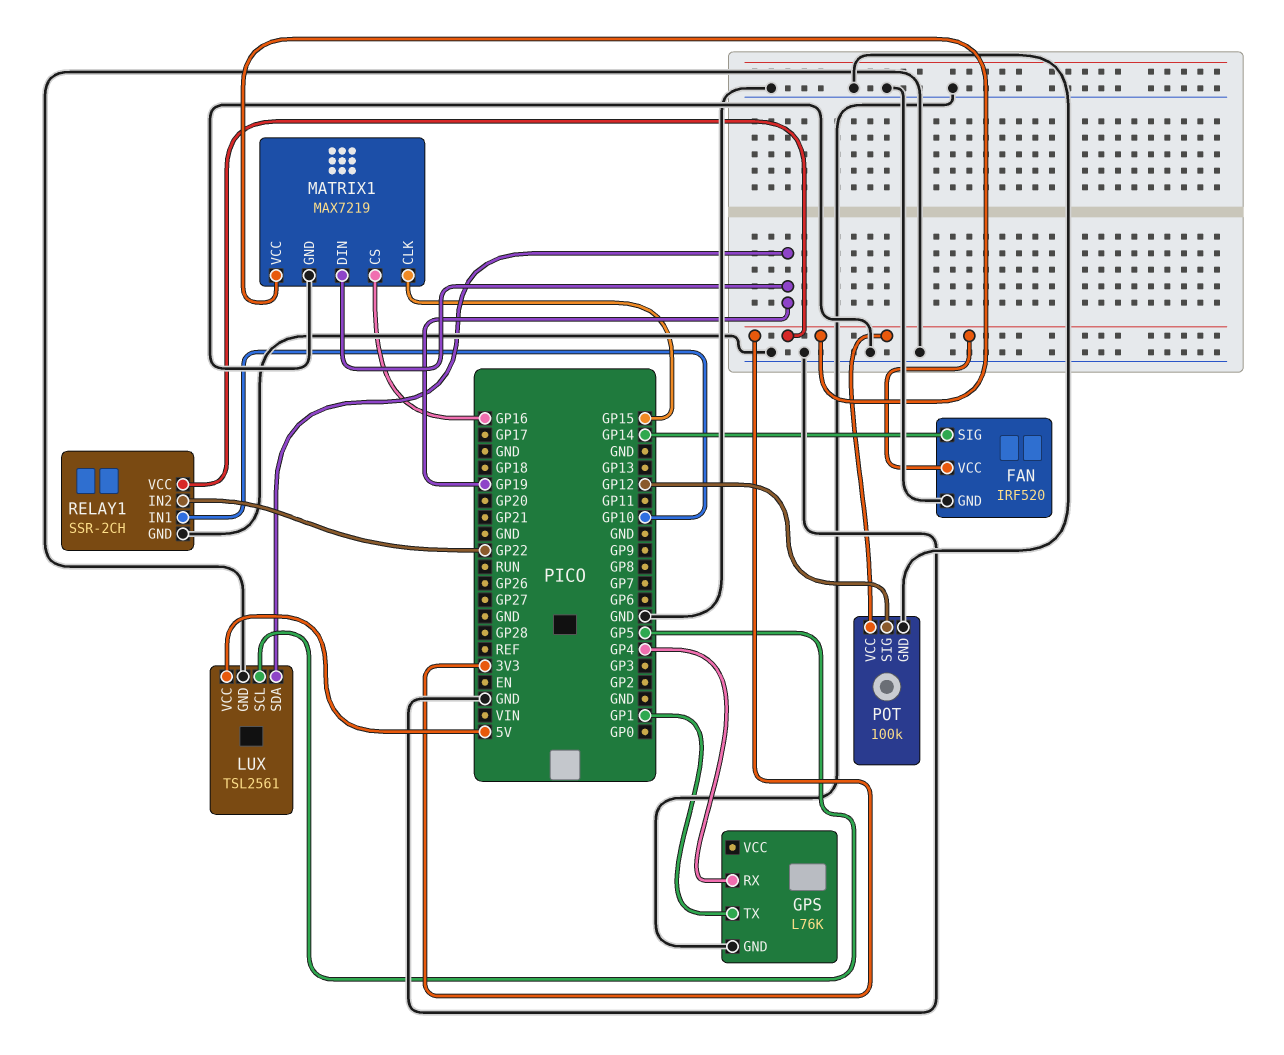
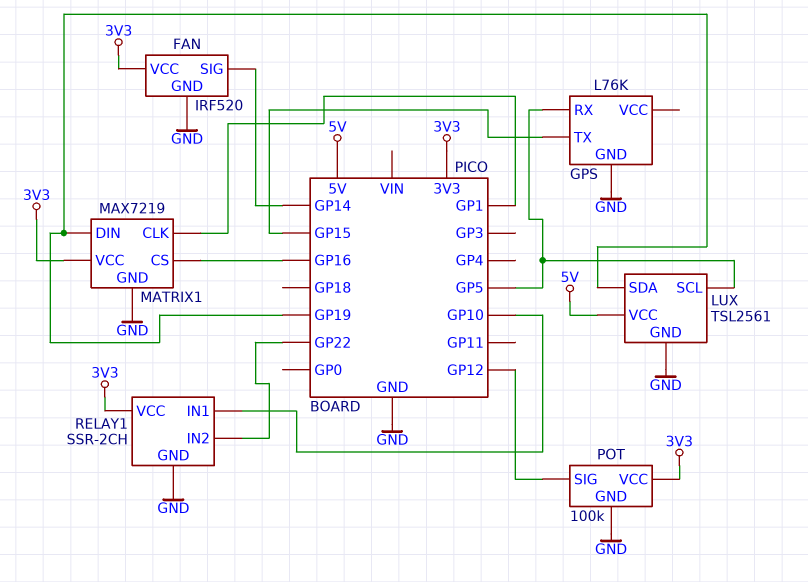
GPS pin RX: GP4 -> GP5
GPS pin TX: GP1 -> GP15
MATRIX1 pin CLK: GP15 -> GP1

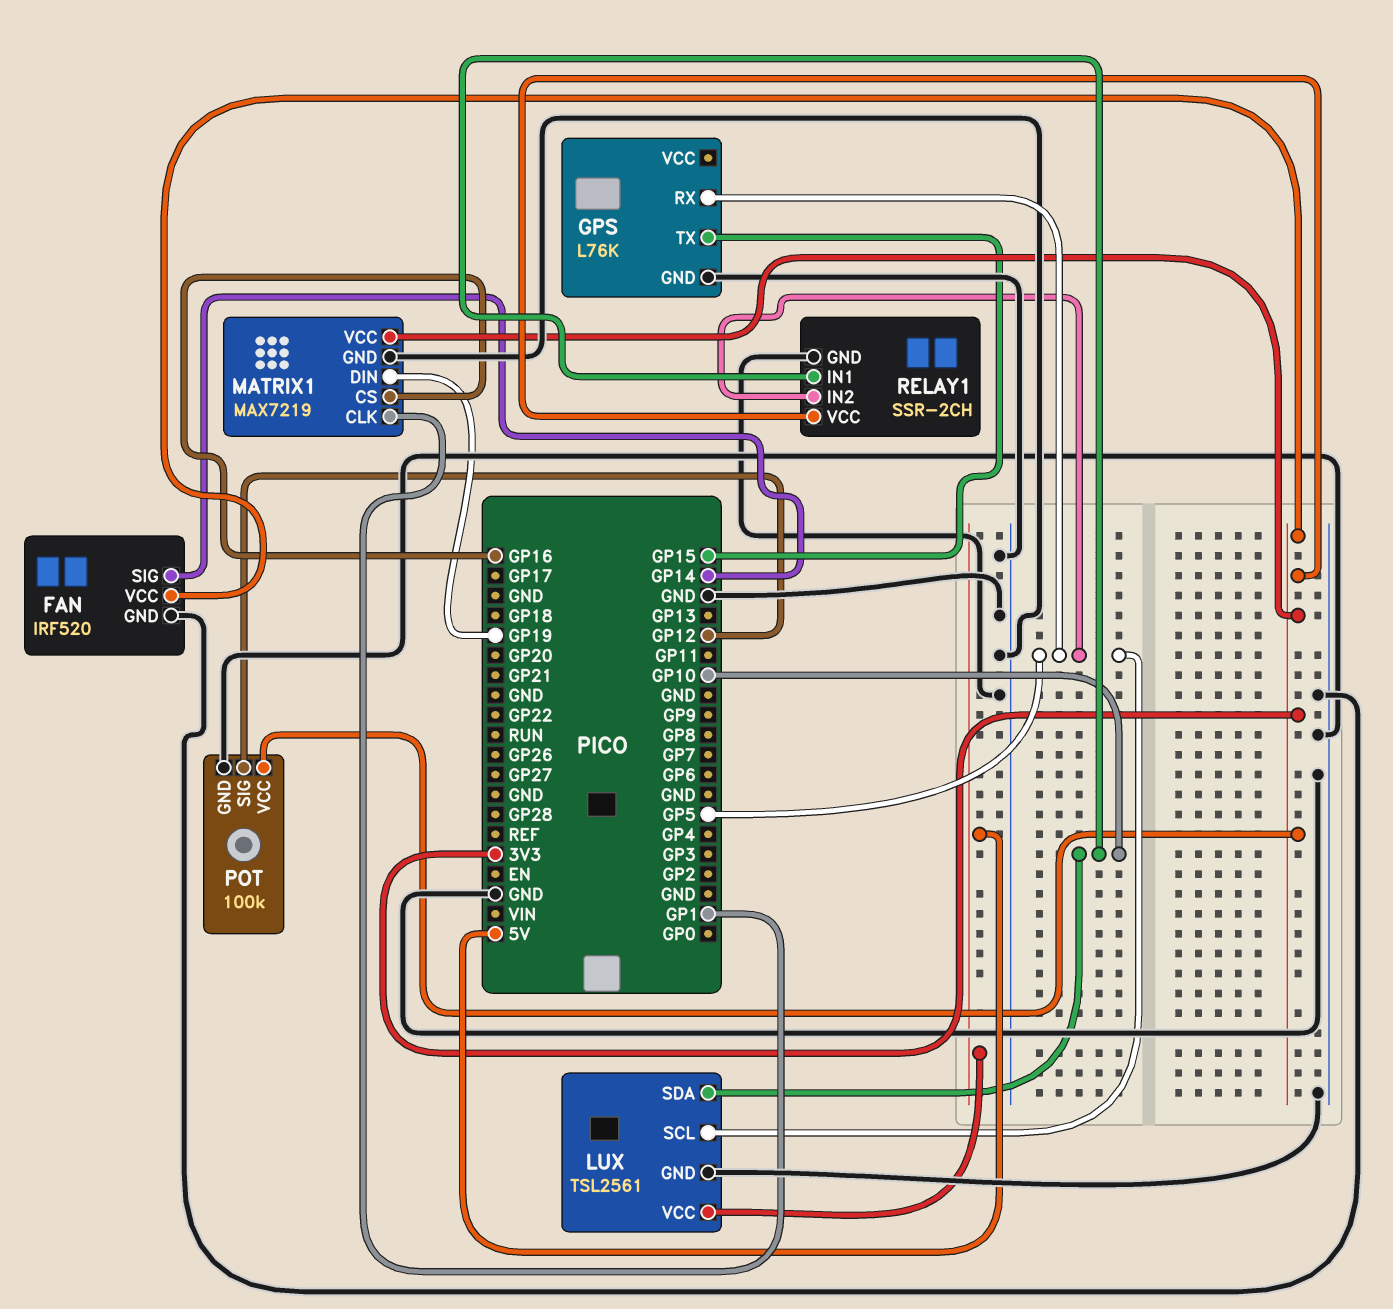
LUX pin SDA: GP19 -> GP10
RELAY1 pin IN2: GP22 -> GP5

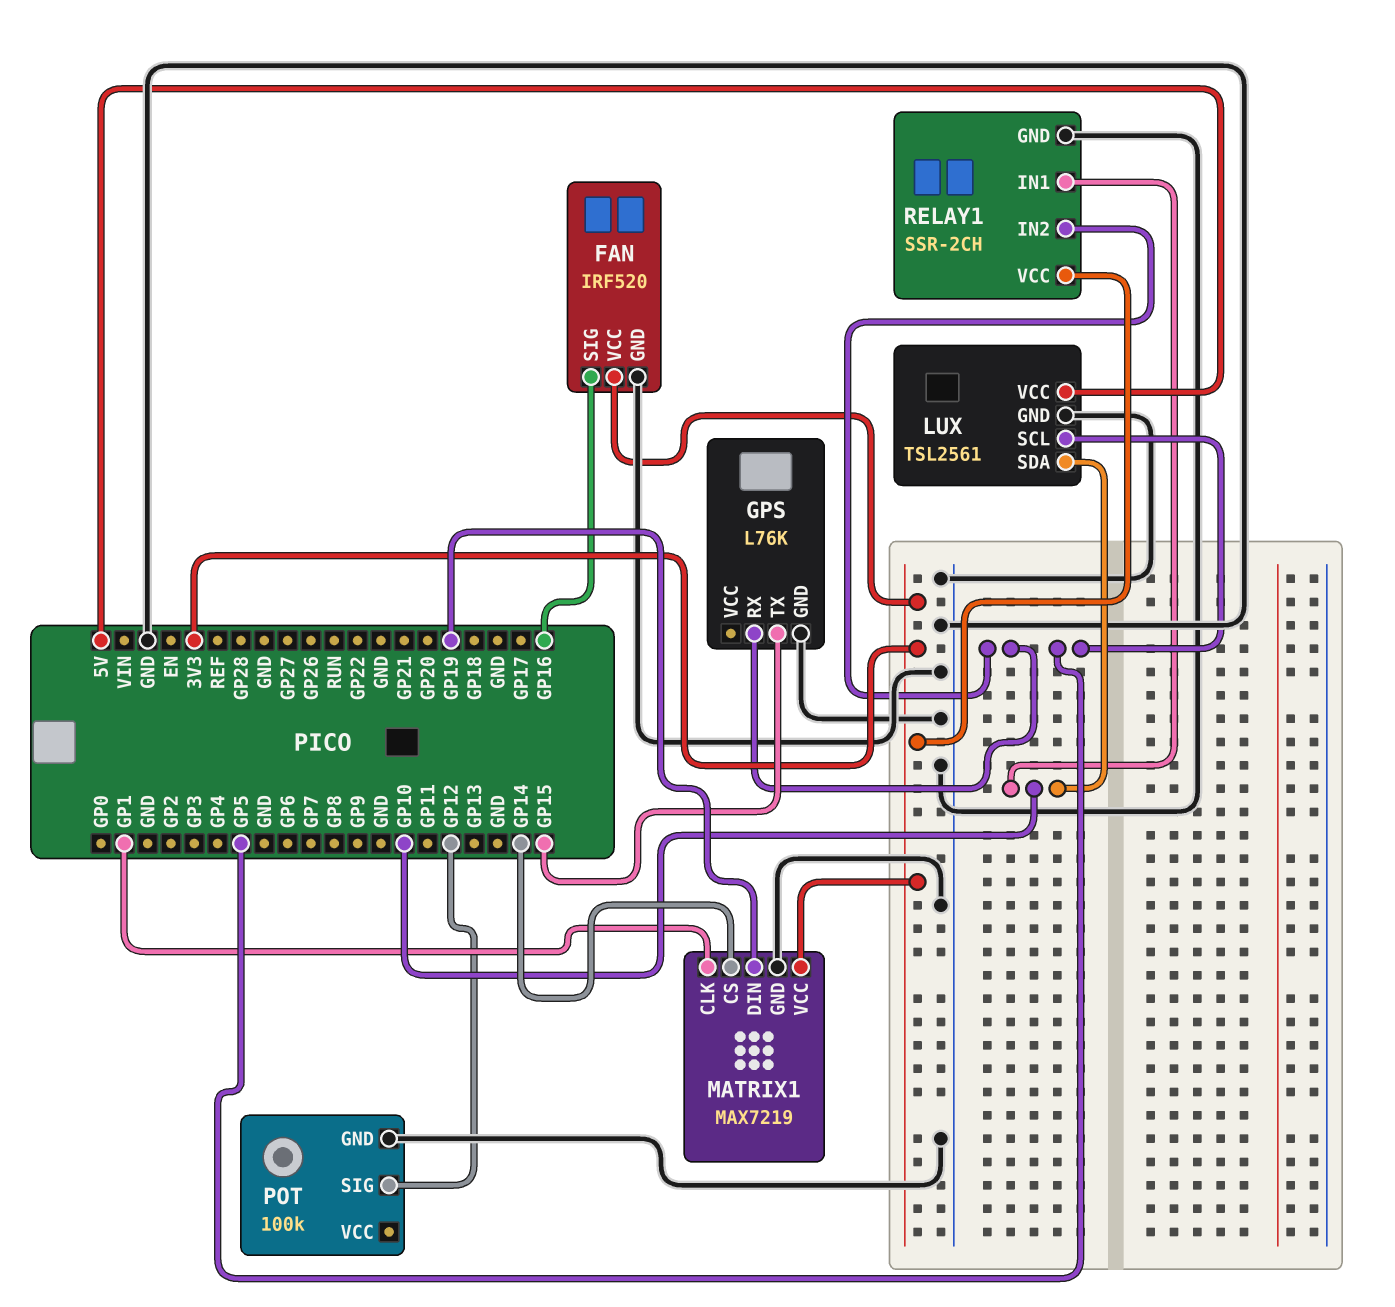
FAN pin SIG: GP14 -> GP16
MATRIX1 pin CS: GP16 -> GP14
POT pin VCC: 3V3 -> none

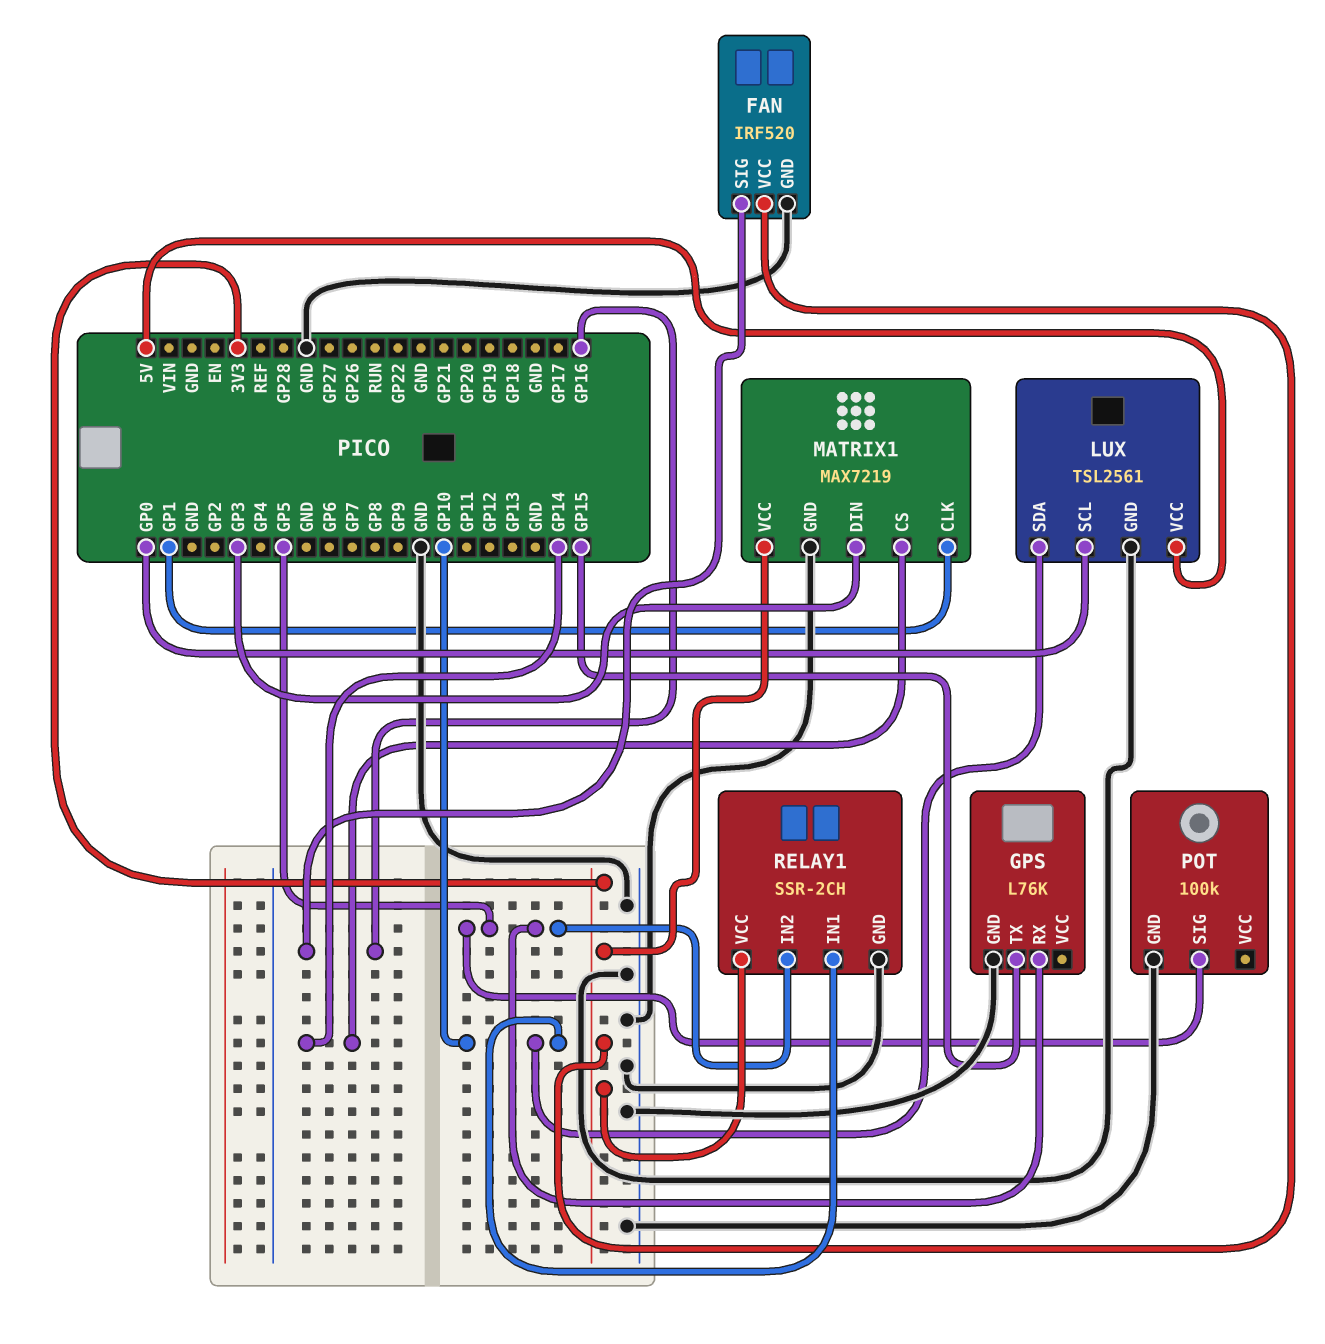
LUX pin SCL: GP5 -> GP0
MATRIX1 pin DIN: GP19 -> GP3
POT pin SIG: GP12 -> GP5

